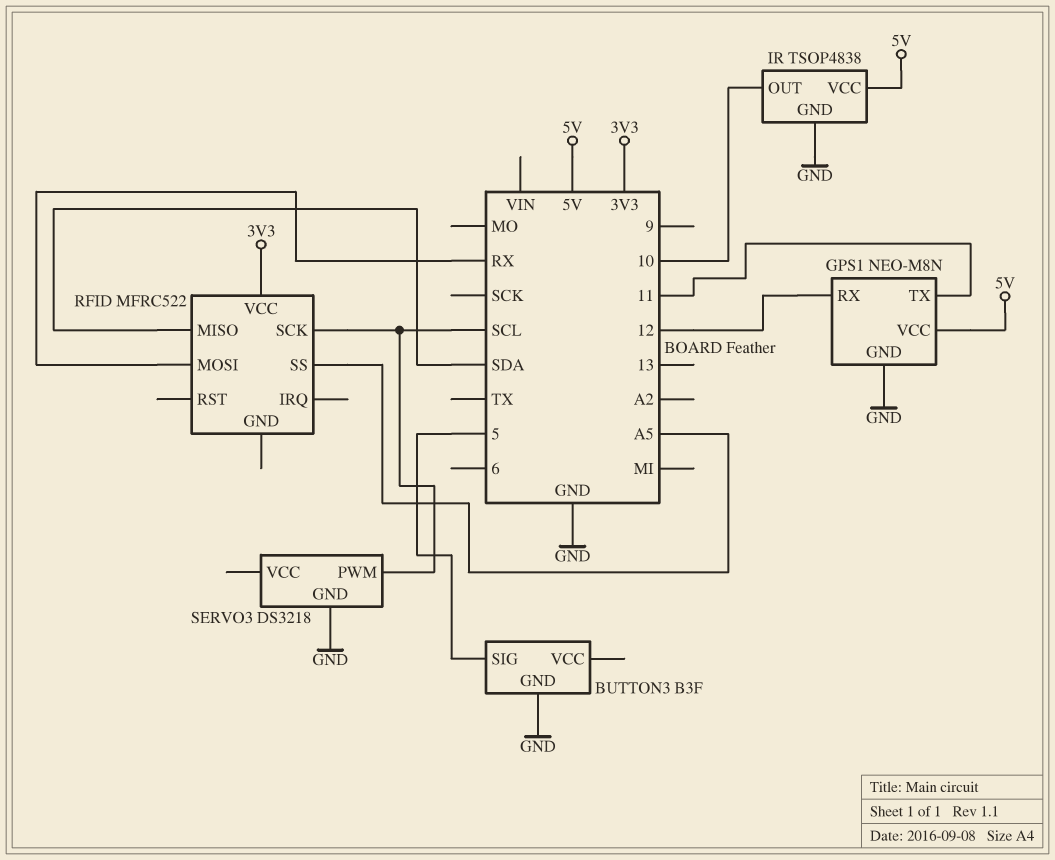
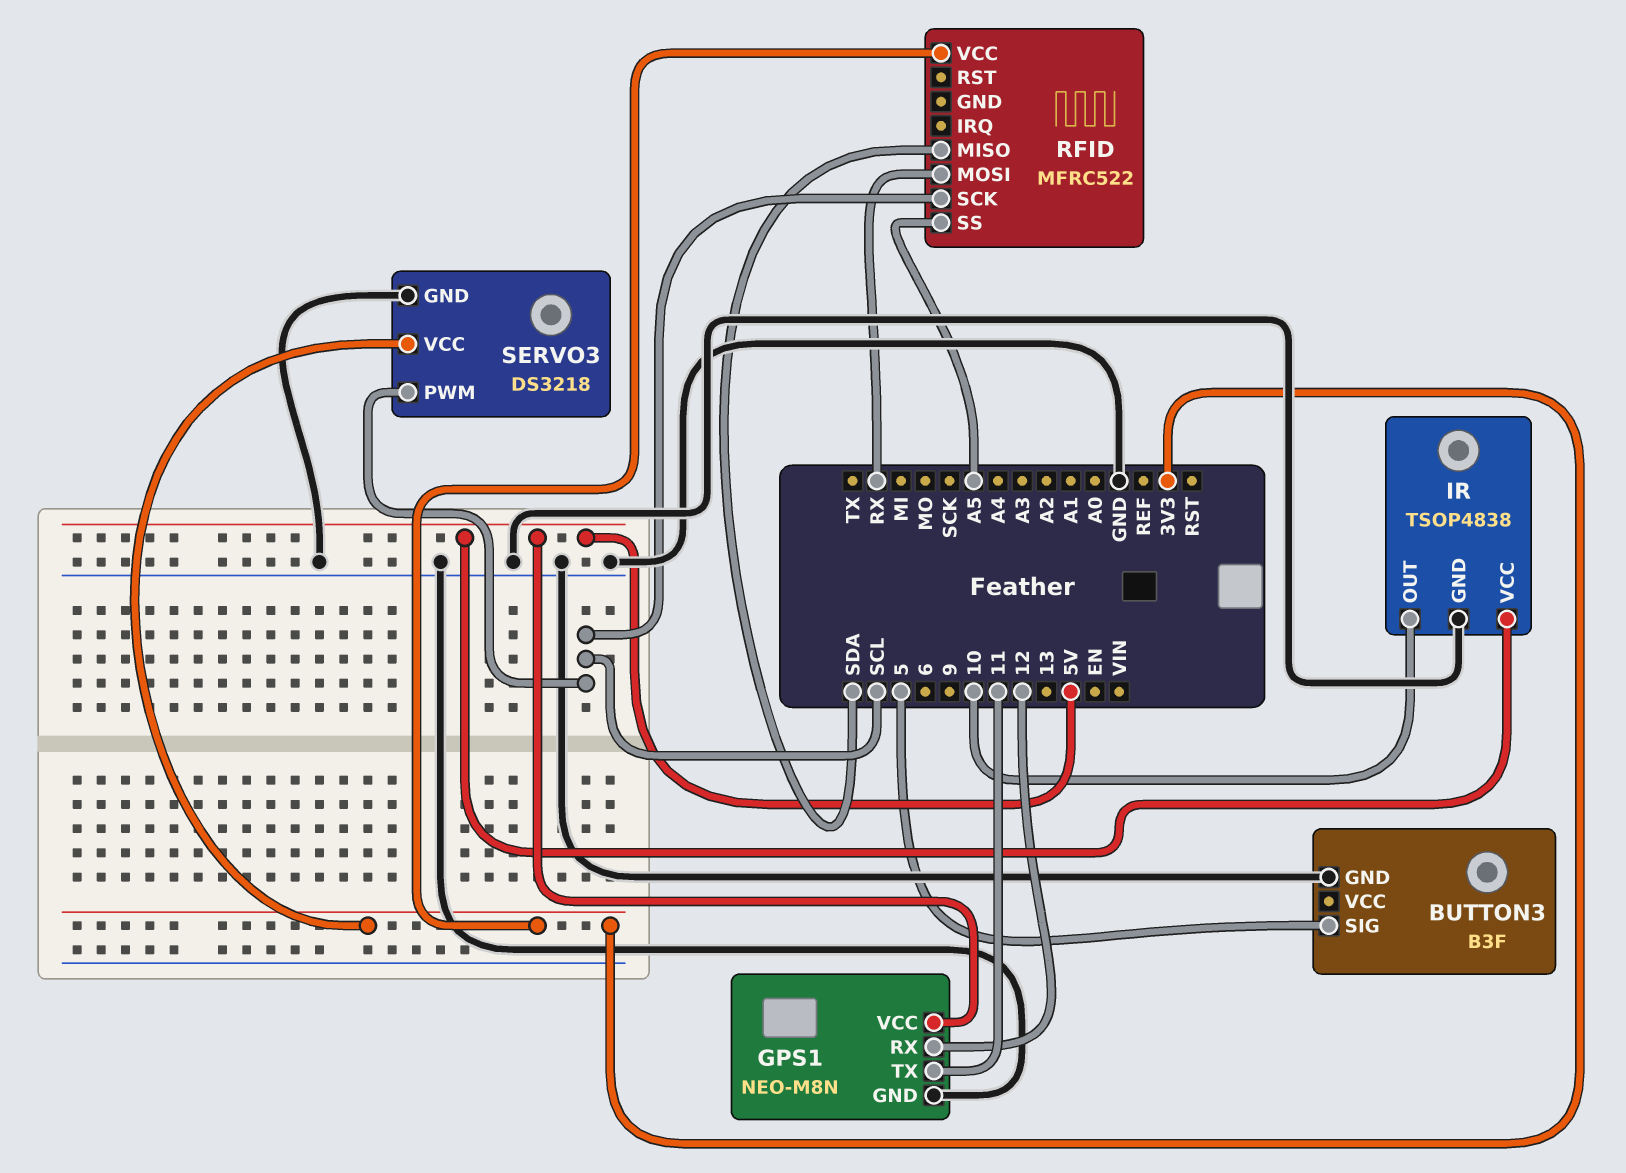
SERVO3 pin VCC: none -> 3V3

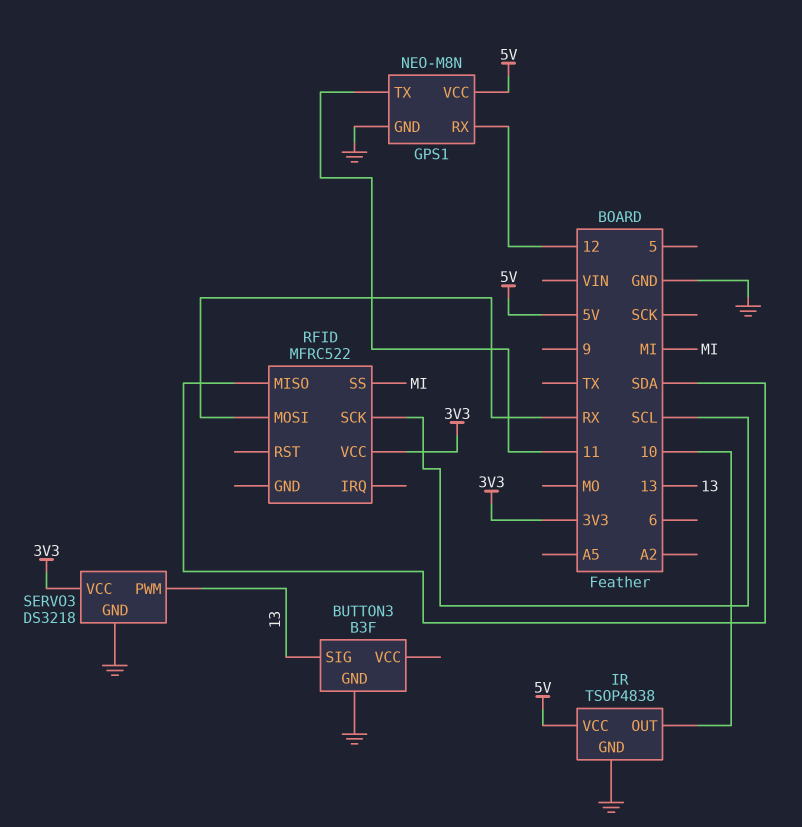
BUTTON3 pin SIG: 5 -> 13
RFID pin SS: A5 -> MI
SERVO3 pin PWM: SCL -> 13

